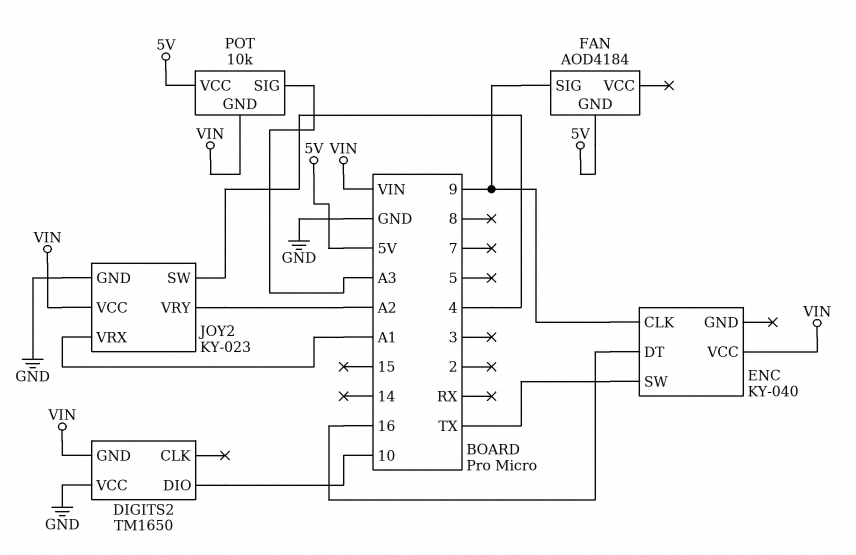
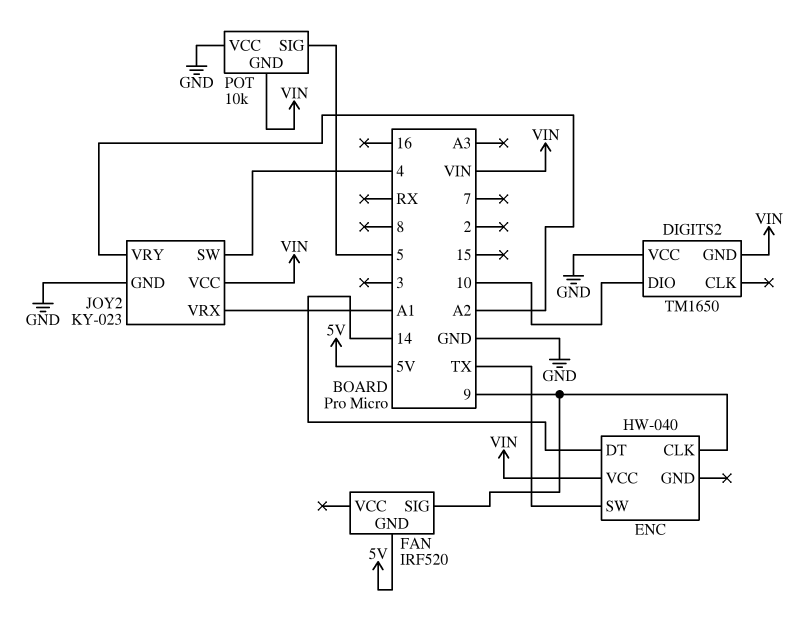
ENC: KY-040 -> HW-040
ENC pin DT: 16 -> 14
FAN: AOD4184 -> IRF520
POT pin SIG: A3 -> 5
POT pin VCC: 5V -> GND

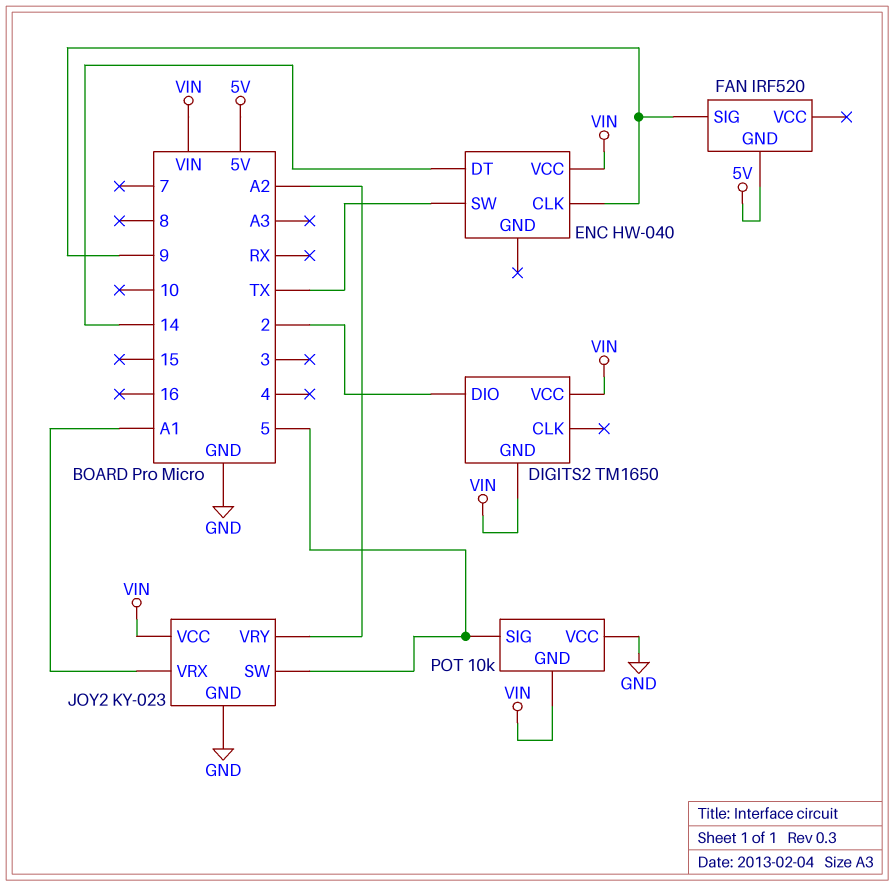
DIGITS2 pin DIO: 10 -> 2
DIGITS2 pin VCC: GND -> VIN
JOY2 pin SW: 4 -> 5

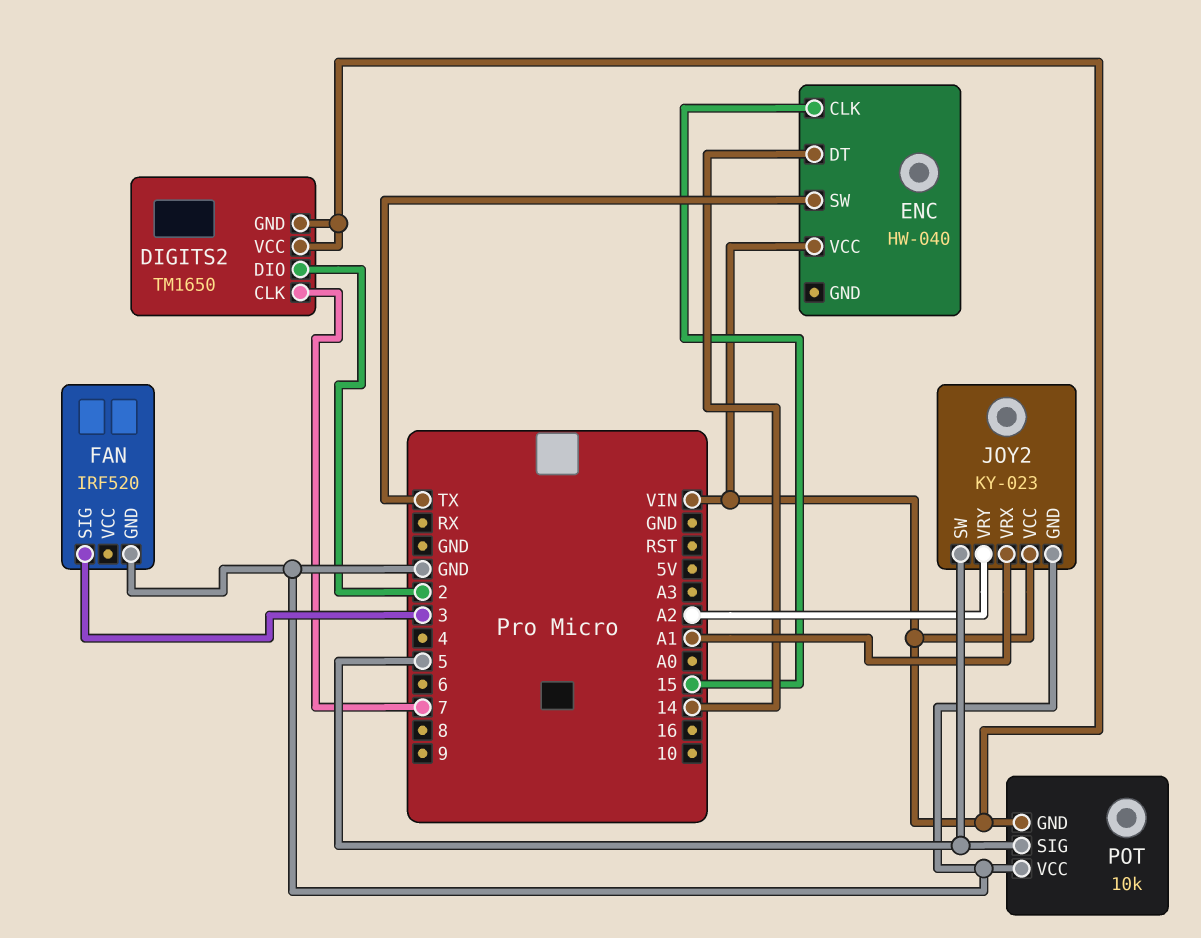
DIGITS2 pin CLK: none -> 7
ENC pin CLK: 9 -> 15
FAN pin GND: 5V -> GND
FAN pin SIG: 9 -> 3

